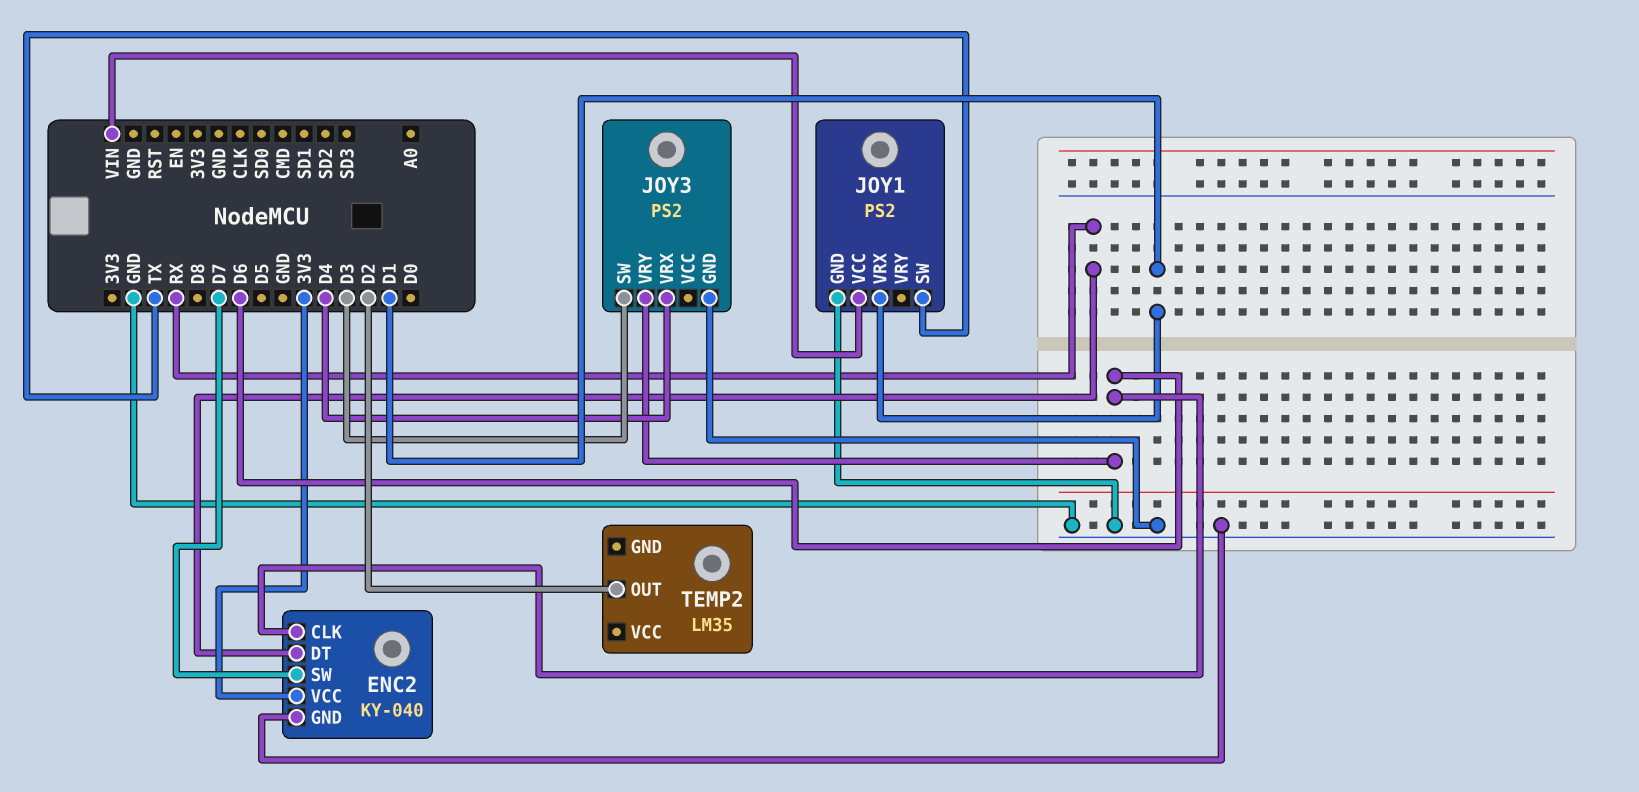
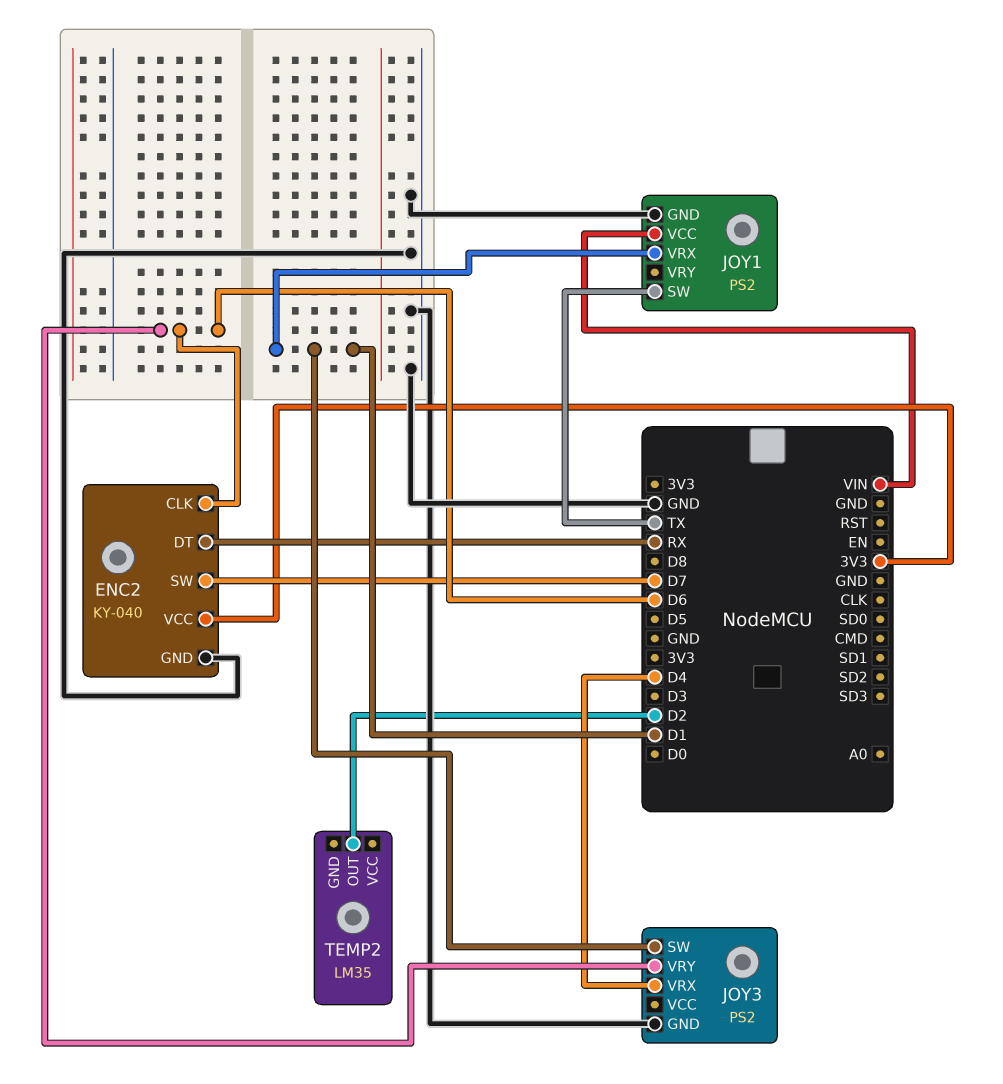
JOY3 pin SW: D3 -> D1

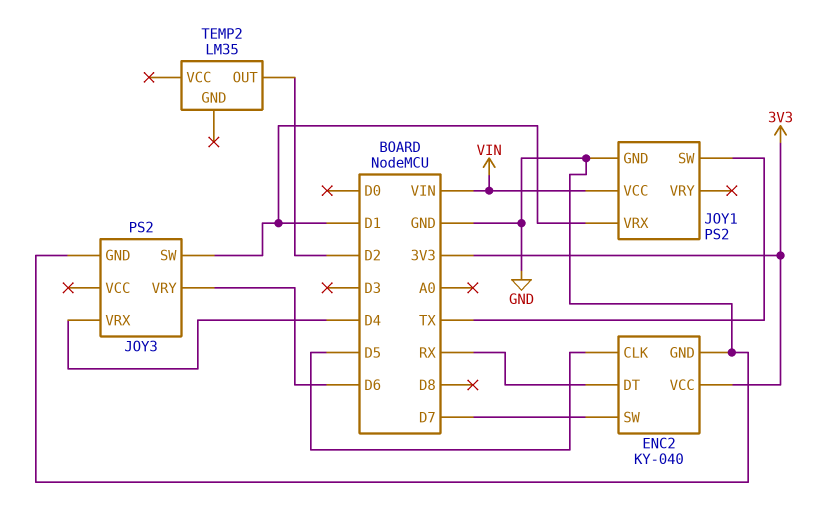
ENC2 pin CLK: D6 -> D5

